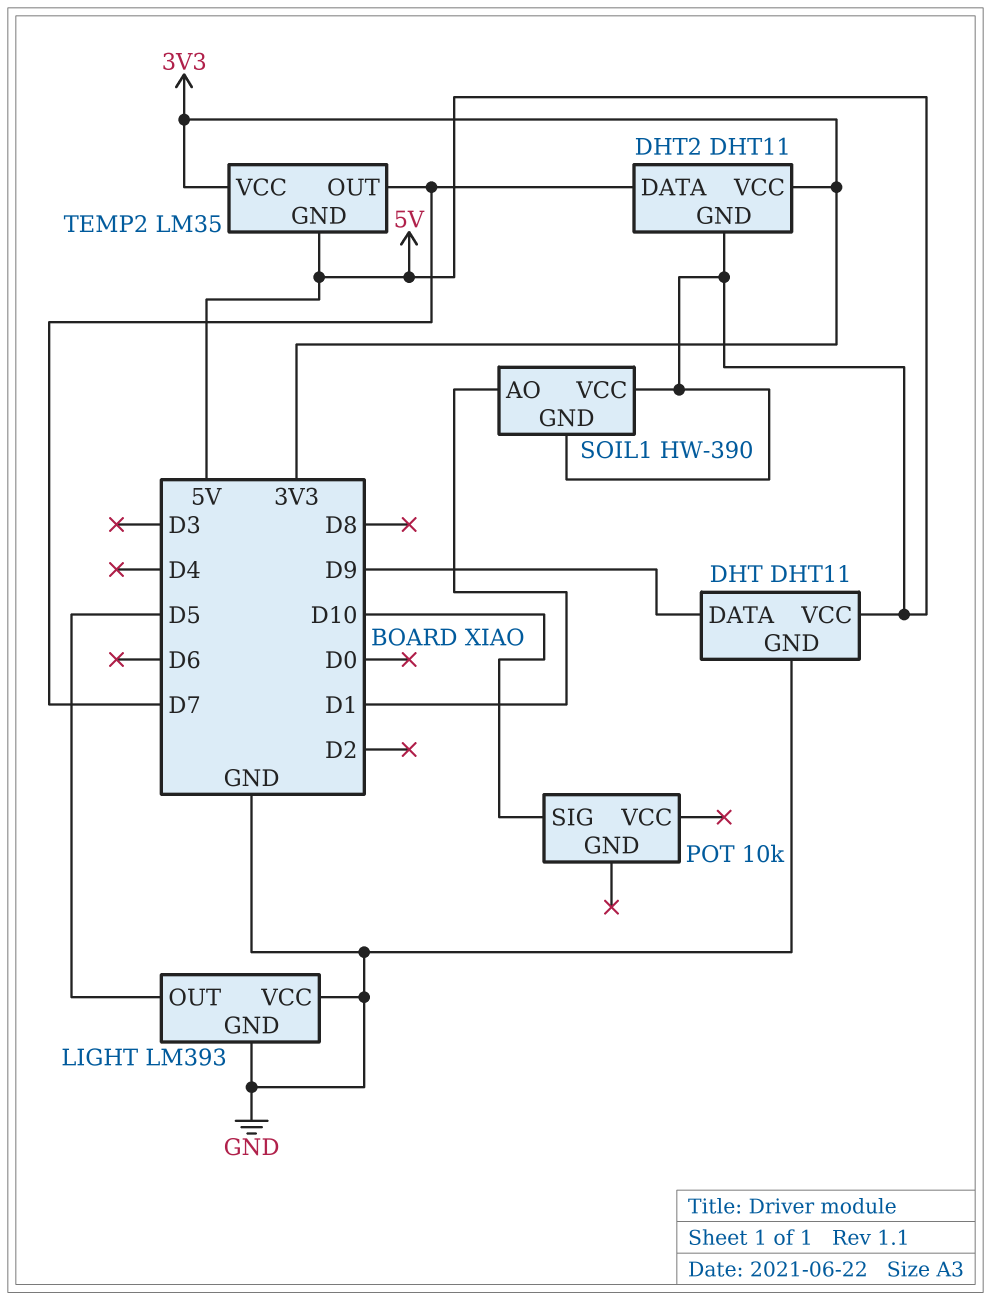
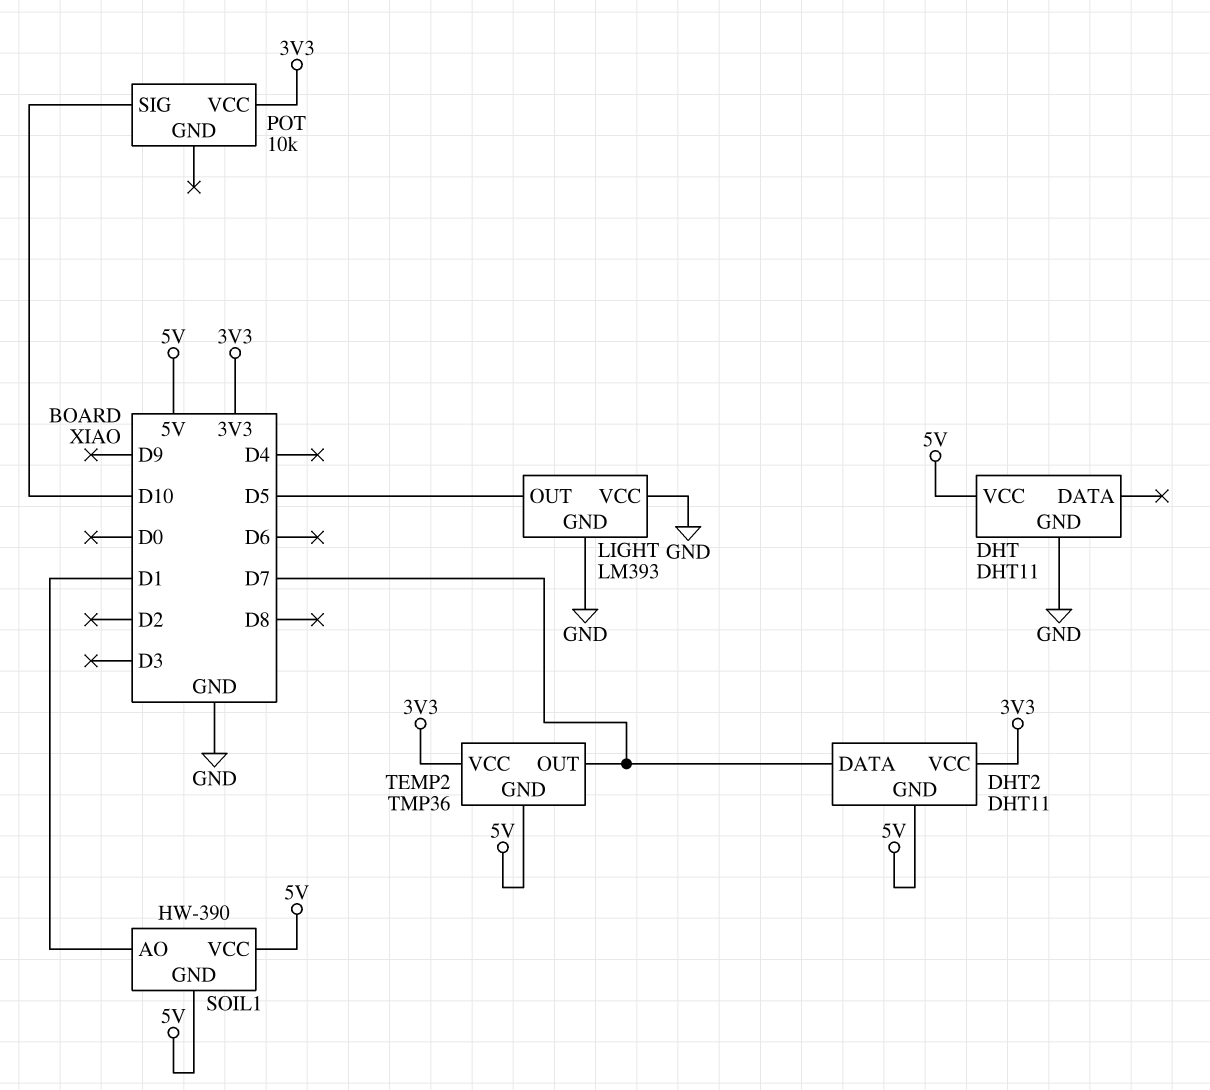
DHT pin DATA: D9 -> none
POT pin VCC: none -> 3V3
TEMP2: LM35 -> TMP36

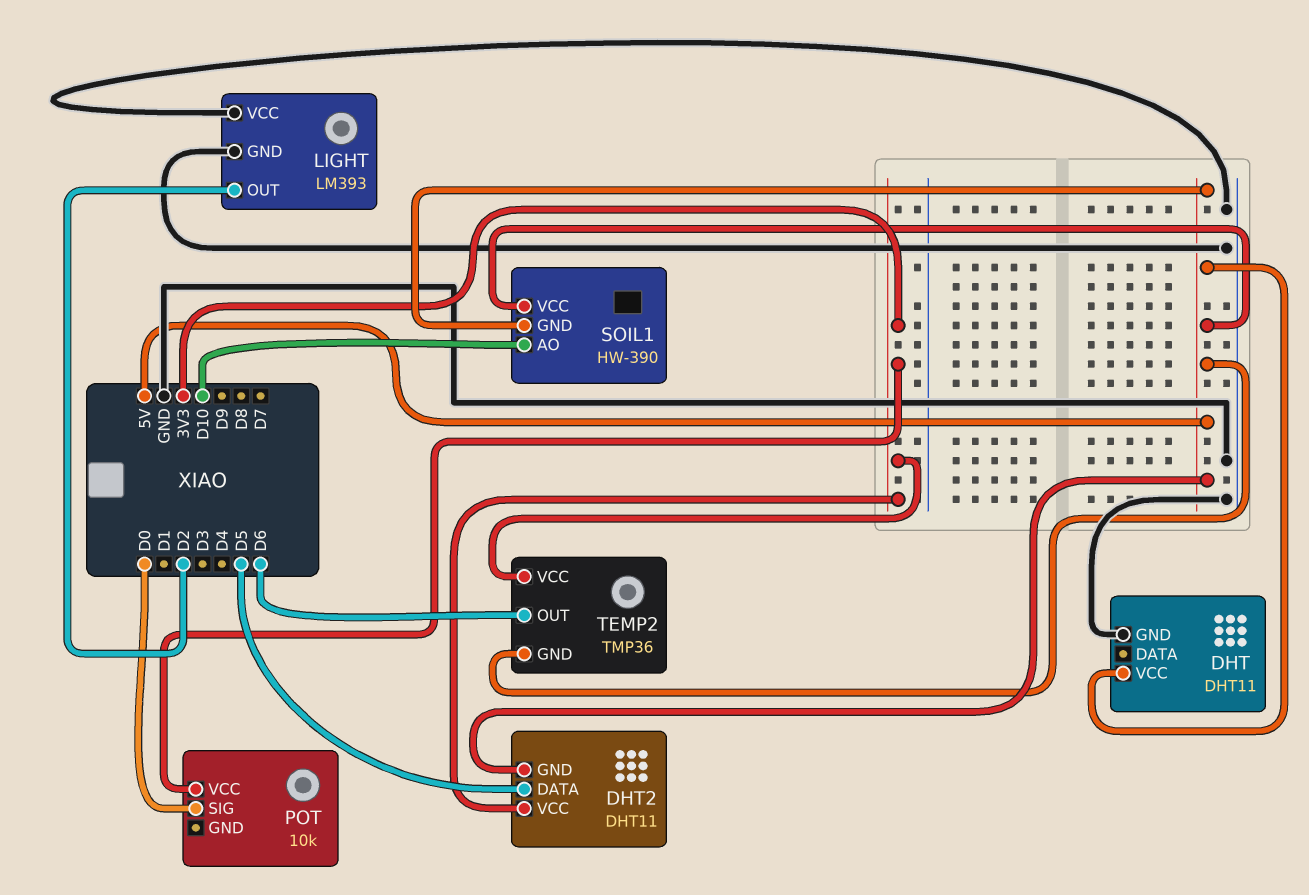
DHT2 pin DATA: D7 -> D5
LIGHT pin OUT: D5 -> D2
POT pin SIG: D10 -> D0
SOIL1 pin AO: D1 -> D10
TEMP2 pin OUT: D7 -> D6

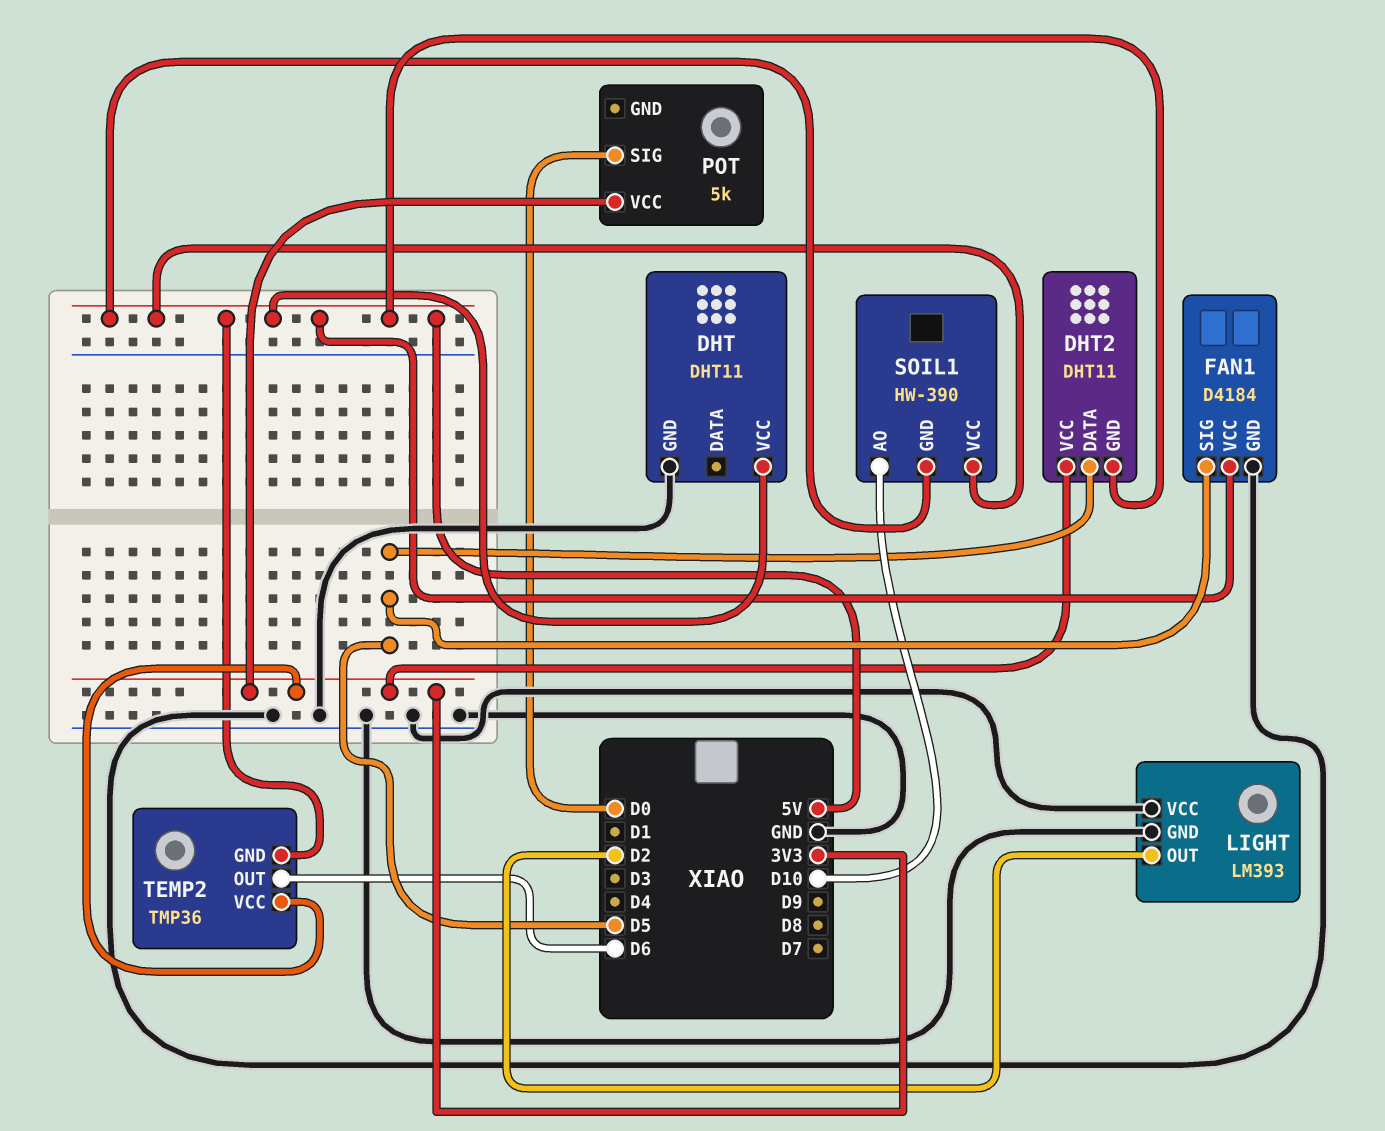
FAN1: none -> D4184
FAN1 pin GND: none -> GND
FAN1 pin SIG: none -> D5
FAN1 pin VCC: none -> 5V
POT: 10k -> 5k

